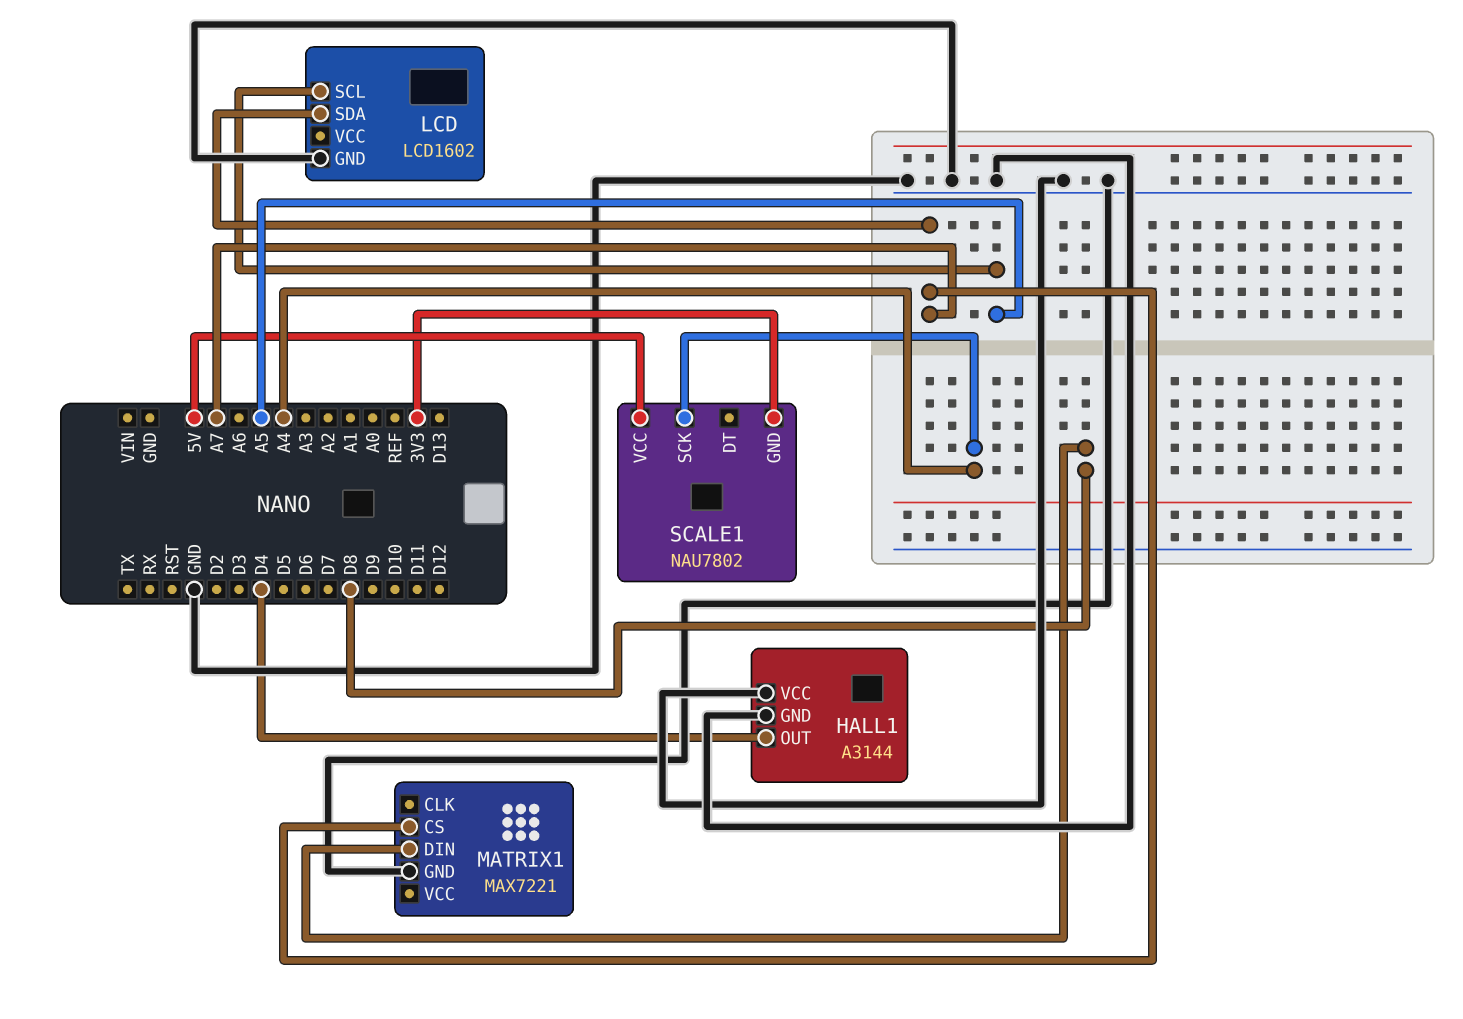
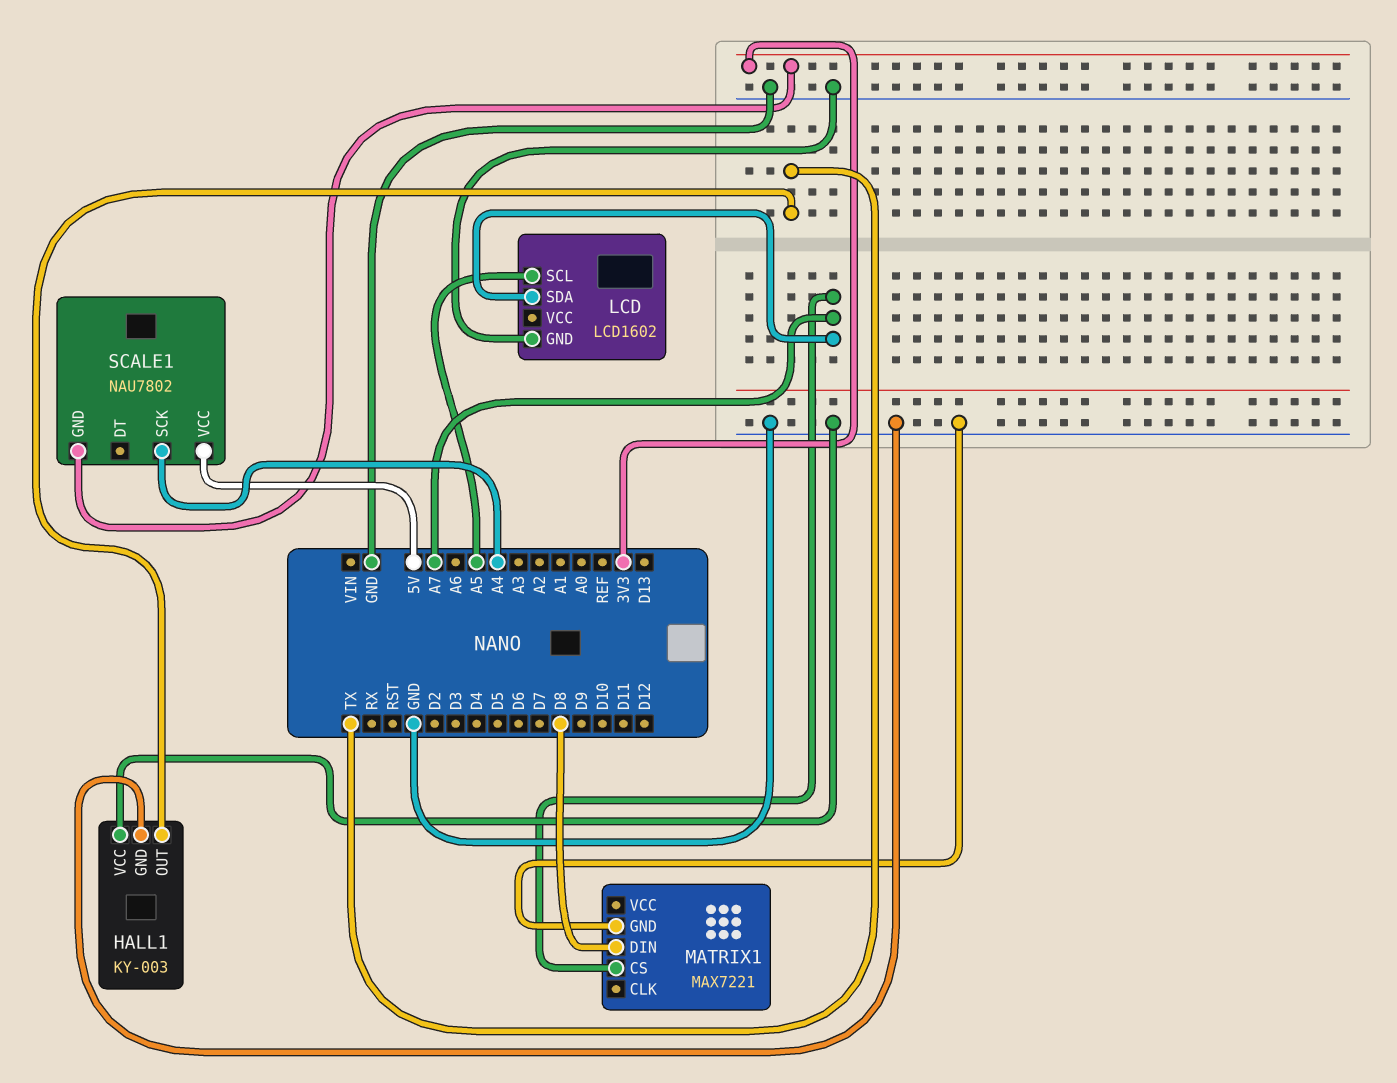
HALL1: A3144 -> KY-003
HALL1 pin OUT: D4 -> TX

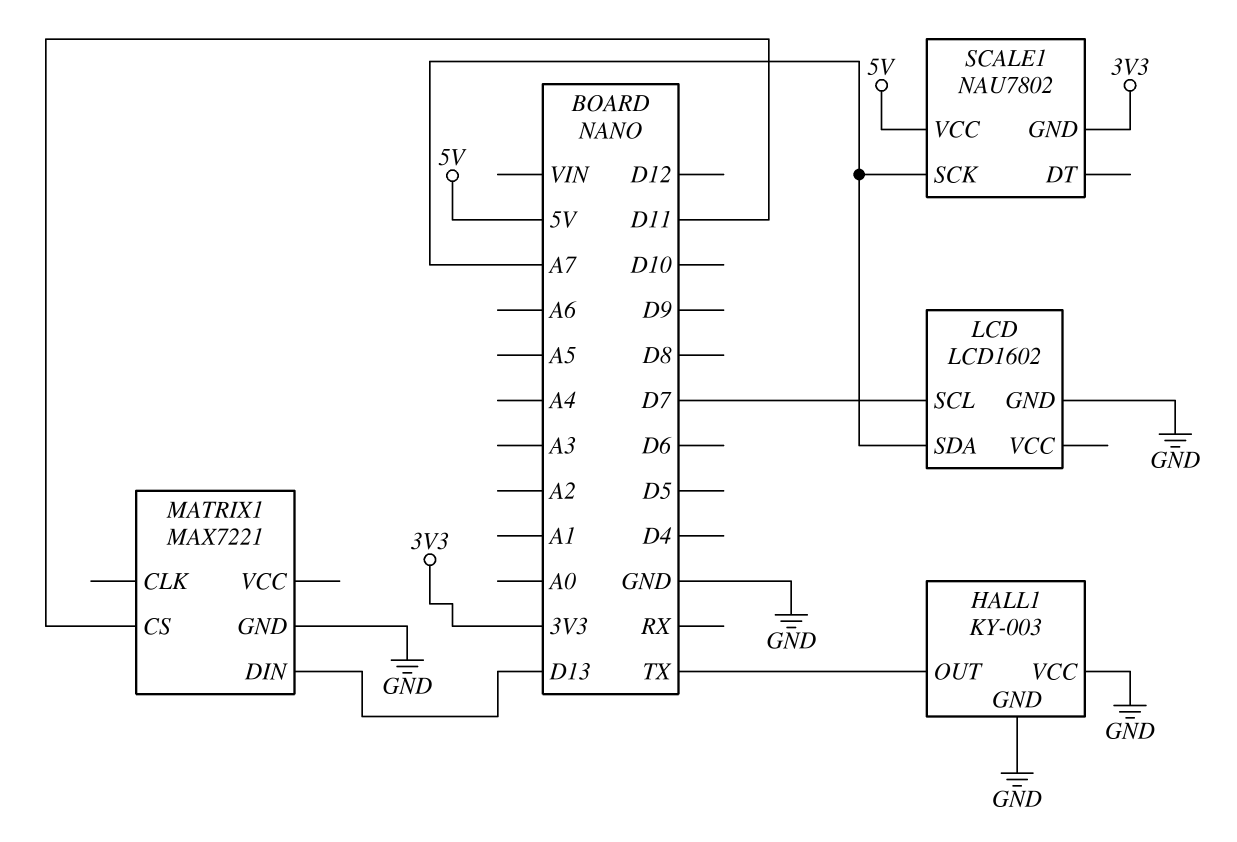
LCD pin SCL: A5 -> D7
MATRIX1 pin CS: A7 -> D11
MATRIX1 pin DIN: D8 -> D13
SCALE1 pin SCK: A4 -> A7

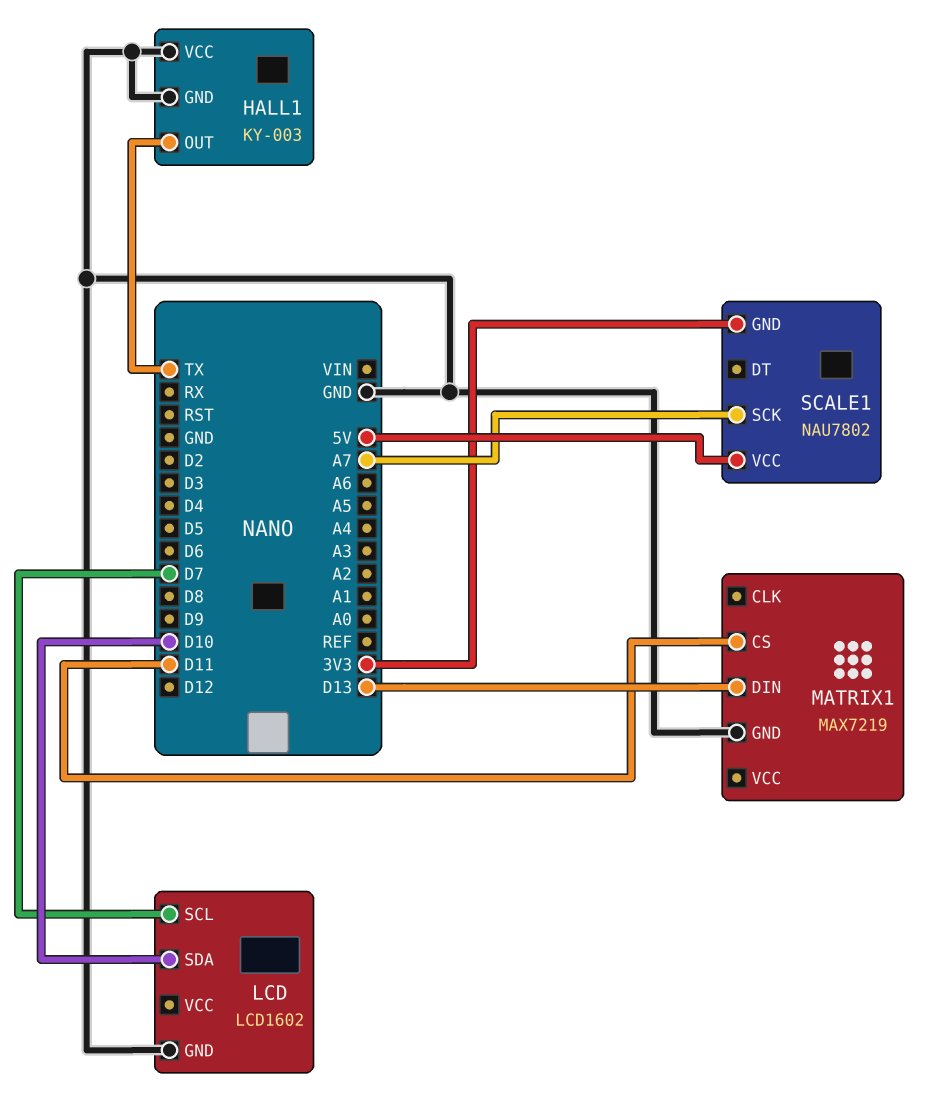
LCD pin SDA: A7 -> D10
MATRIX1: MAX7221 -> MAX7219

